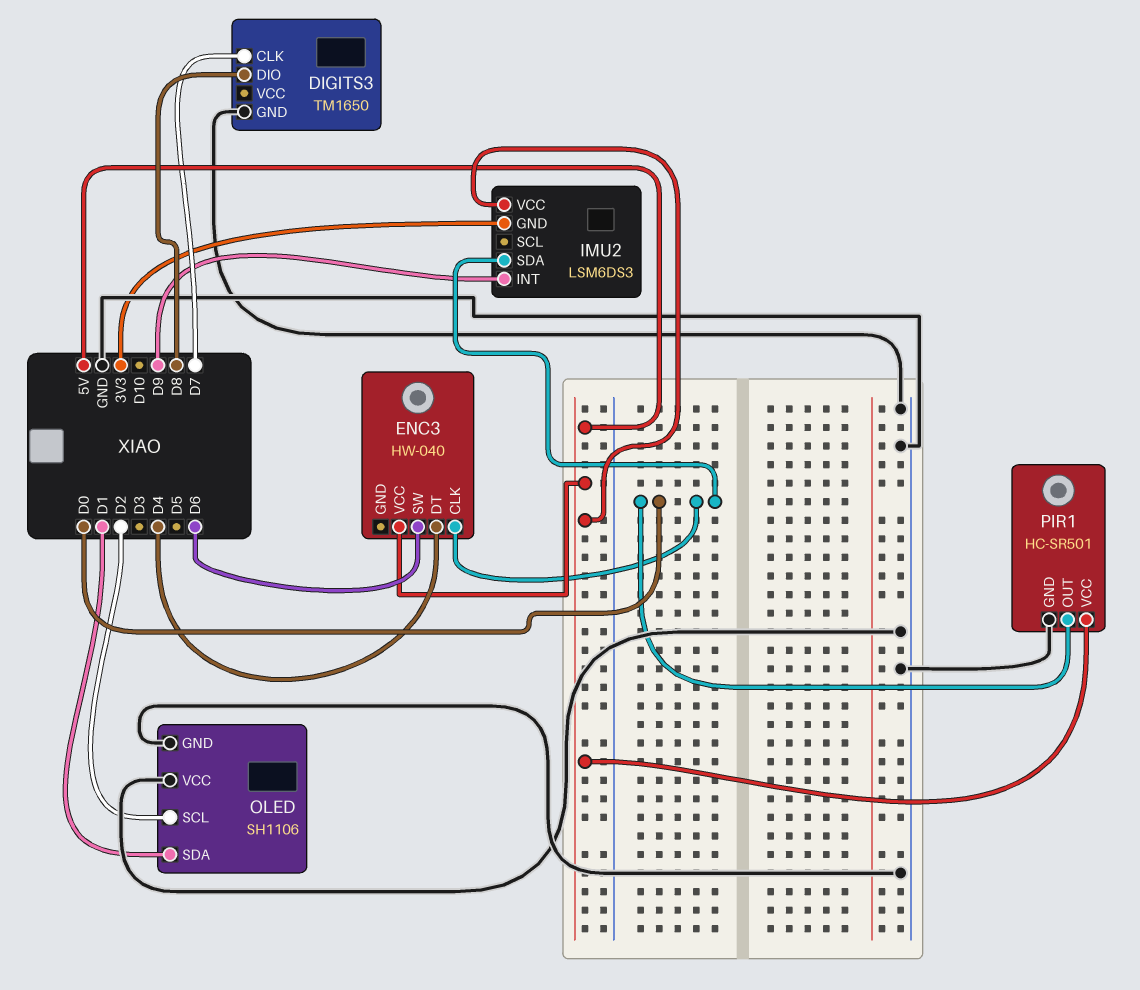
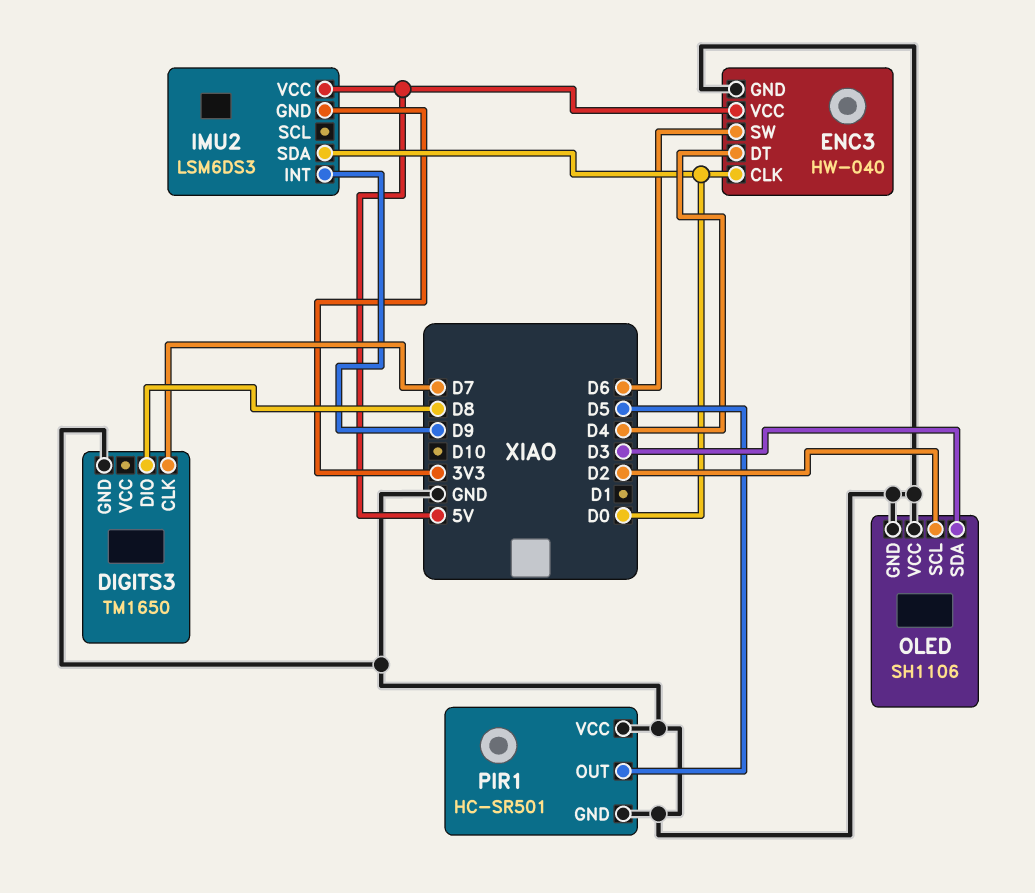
ENC3 pin GND: none -> GND
OLED pin SDA: D1 -> D3
PIR1 pin OUT: D0 -> D5
PIR1 pin VCC: 5V -> GND

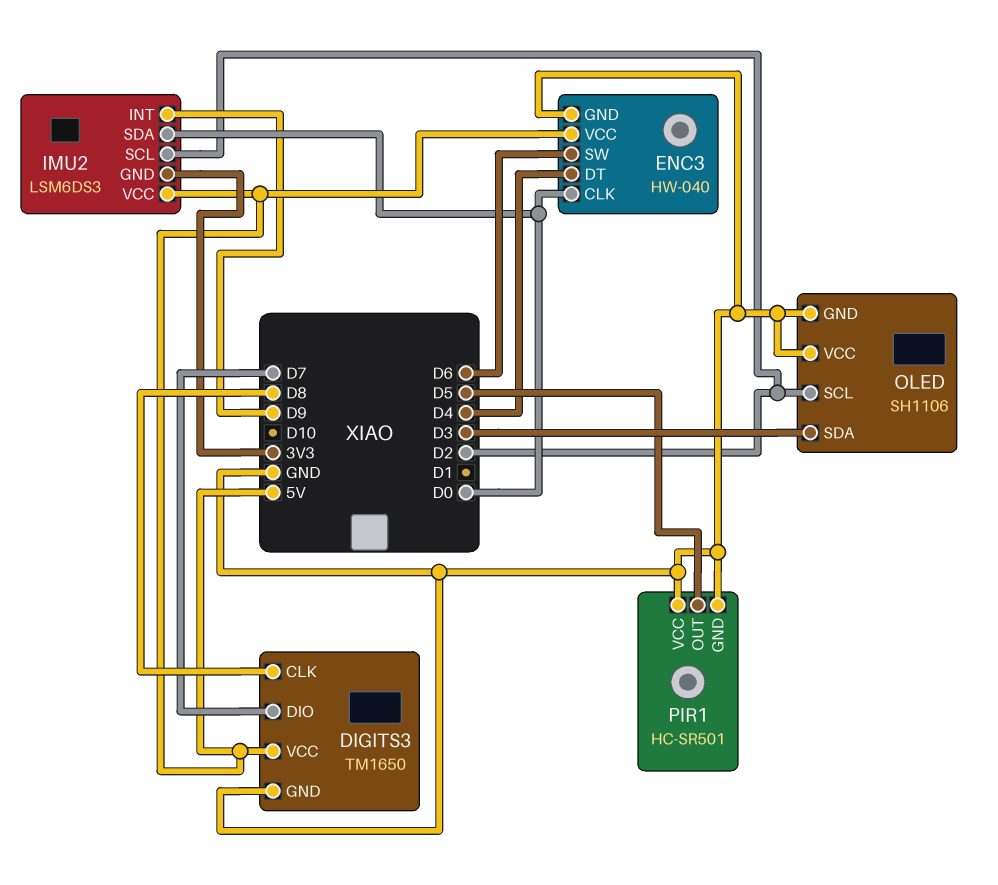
DIGITS3 pin CLK: D7 -> D8
DIGITS3 pin DIO: D8 -> D7
DIGITS3 pin VCC: none -> 5V
IMU2 pin SCL: none -> D2

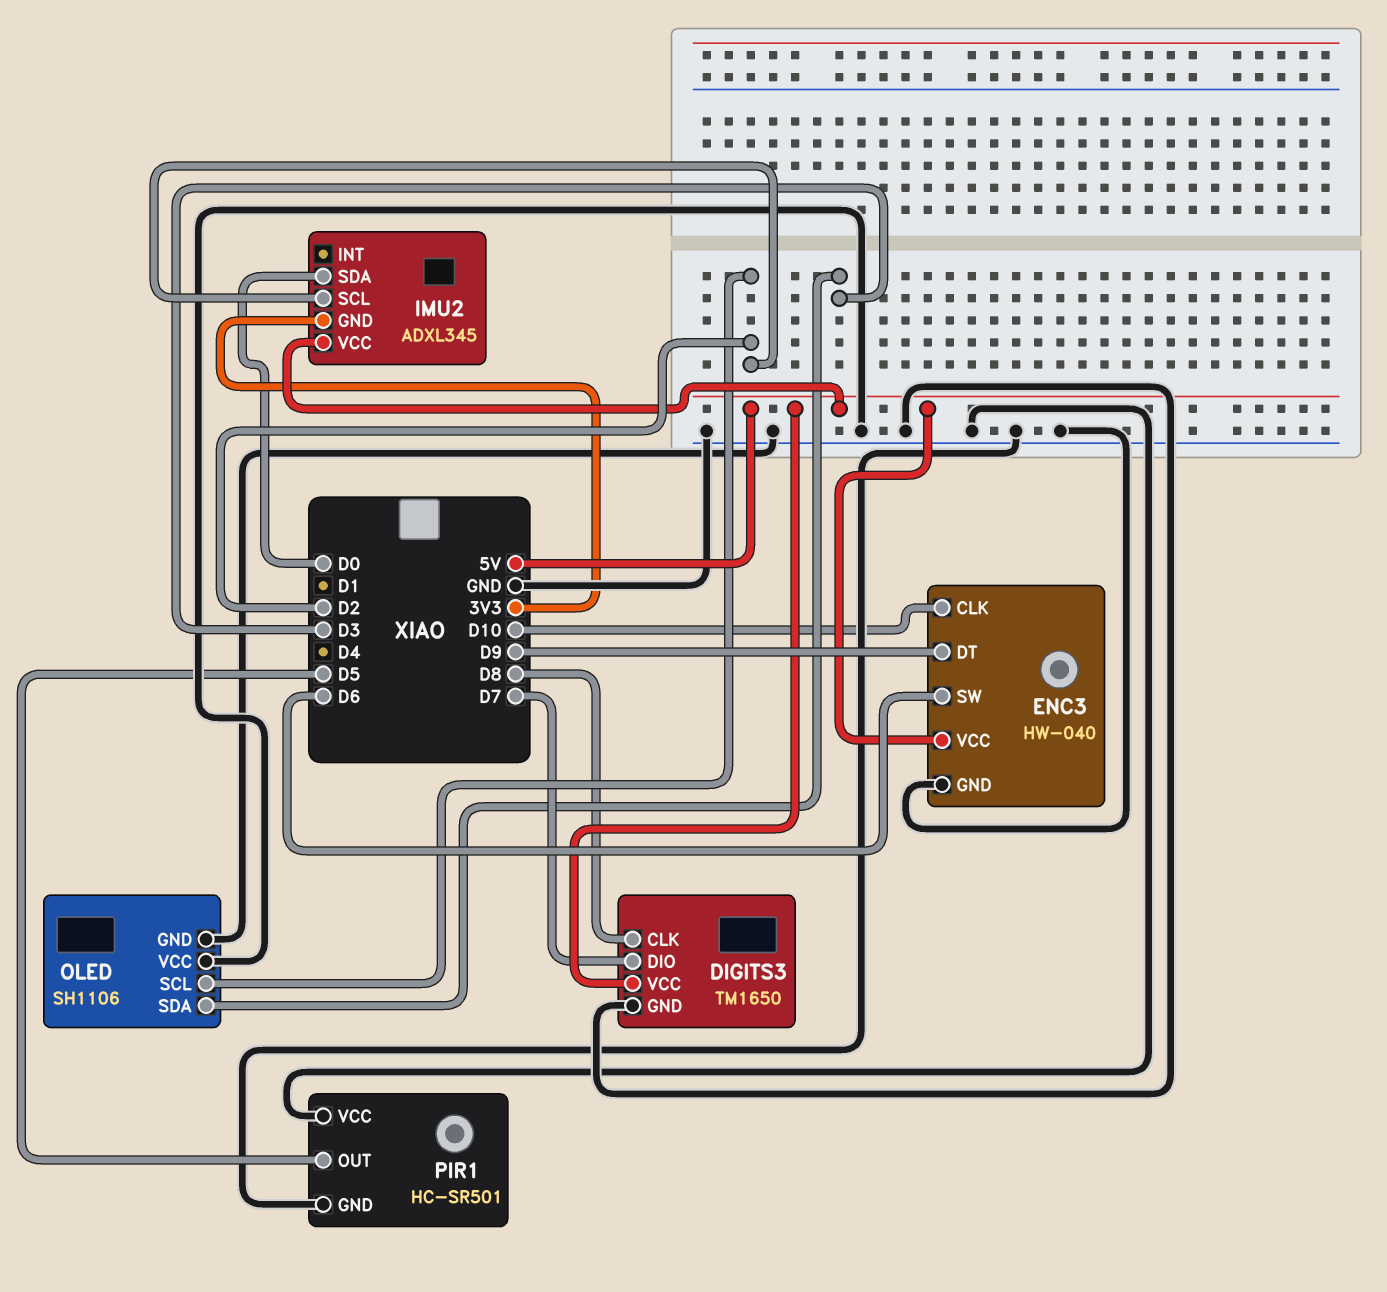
ENC3 pin CLK: D0 -> D10
ENC3 pin DT: D4 -> D9
IMU2: LSM6DS3 -> ADXL345
IMU2 pin INT: D9 -> none

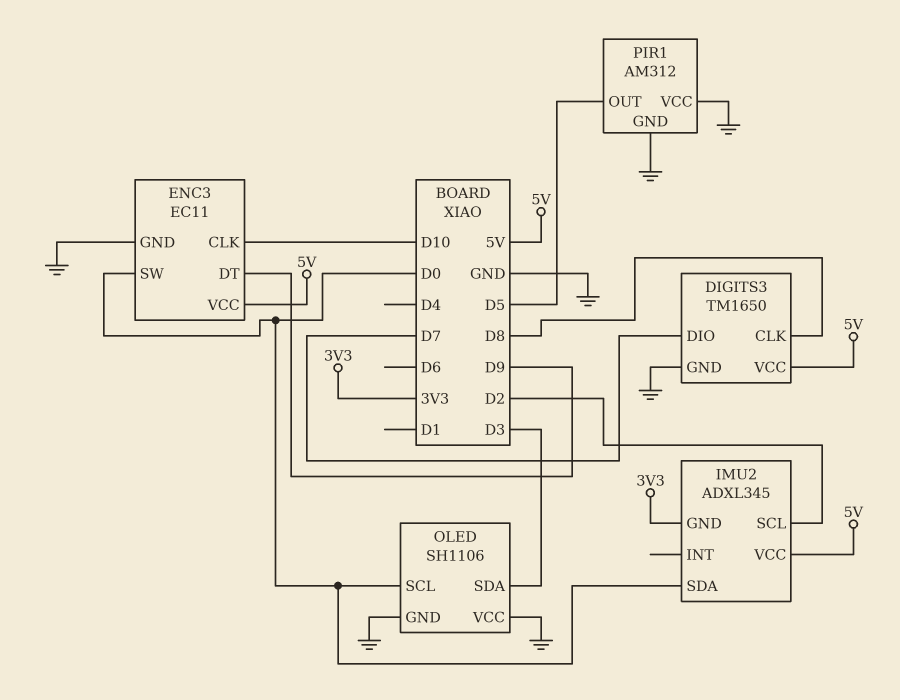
ENC3: HW-040 -> EC11
ENC3 pin SW: D6 -> D0
OLED pin SCL: D2 -> D0
PIR1: HC-SR501 -> AM312

